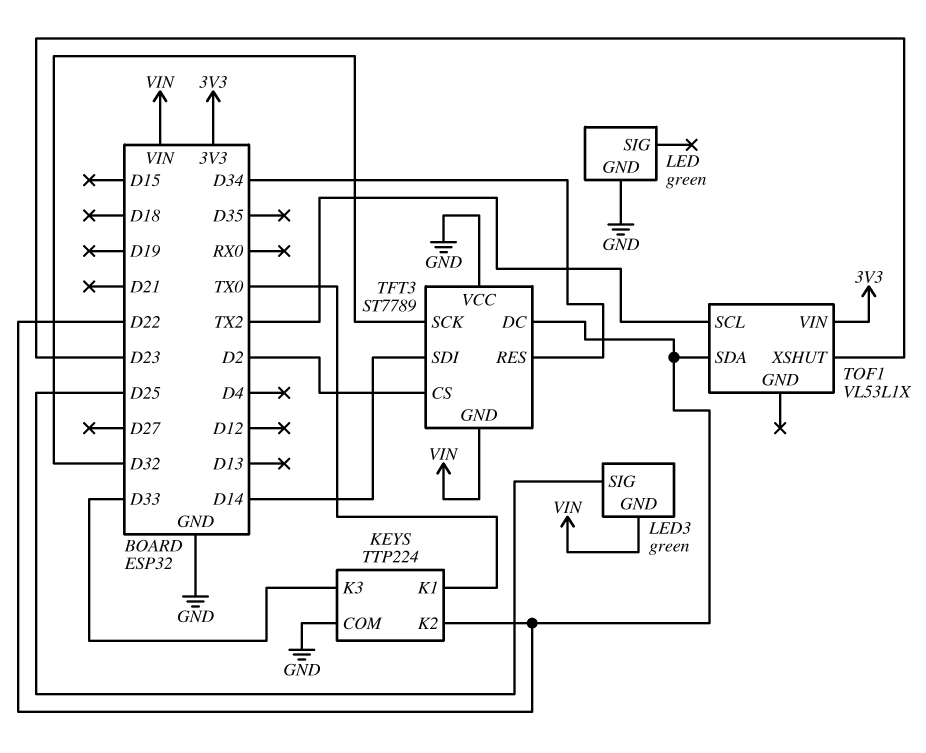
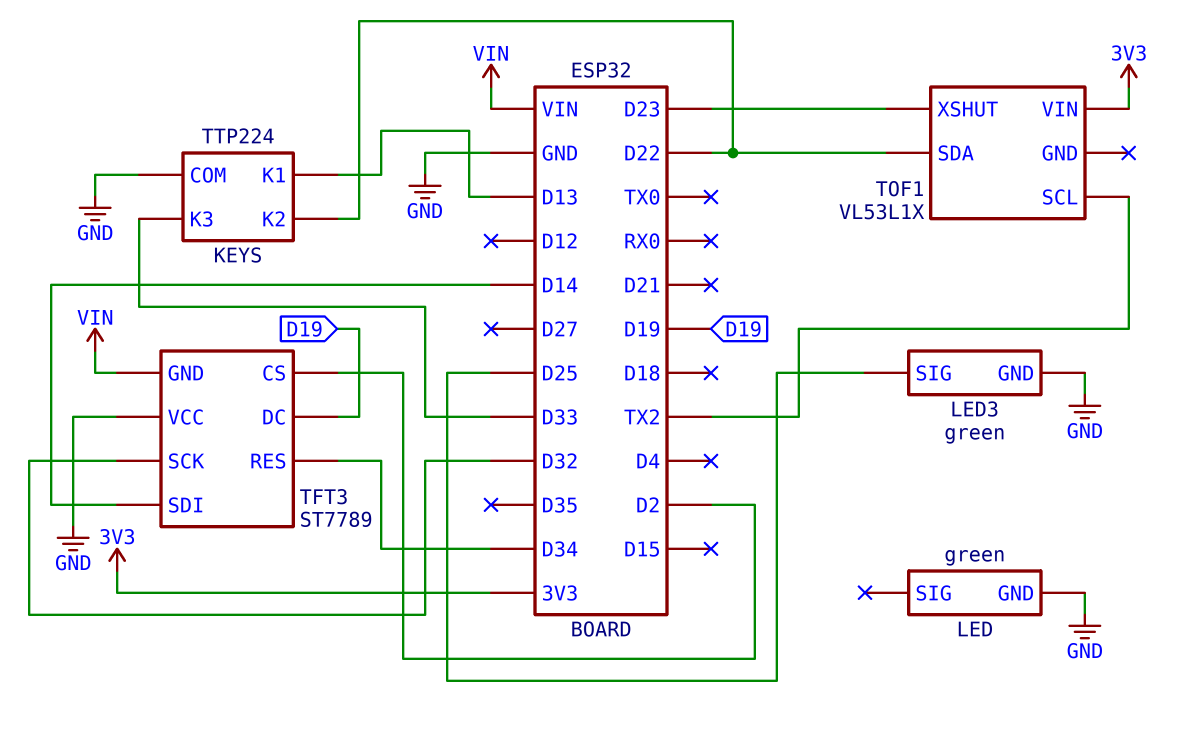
KEYS pin K1: TX0 -> D13
LED3 pin GND: VIN -> GND
TFT3 pin DC: D22 -> D19

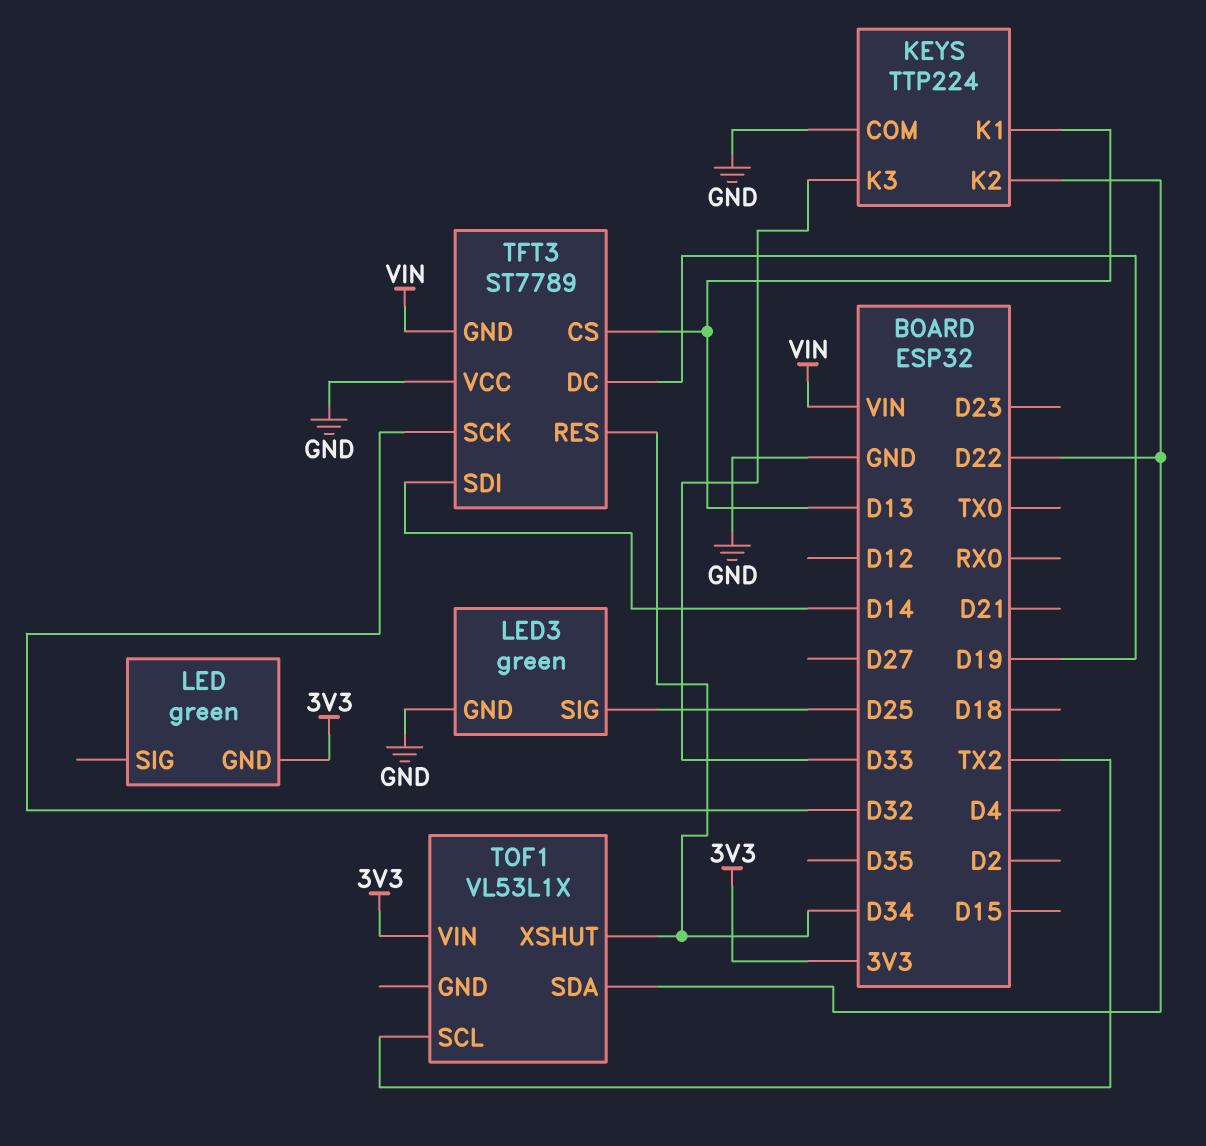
LED pin GND: GND -> 3V3
TFT3 pin CS: D2 -> D13
TOF1 pin XSHUT: D23 -> D34

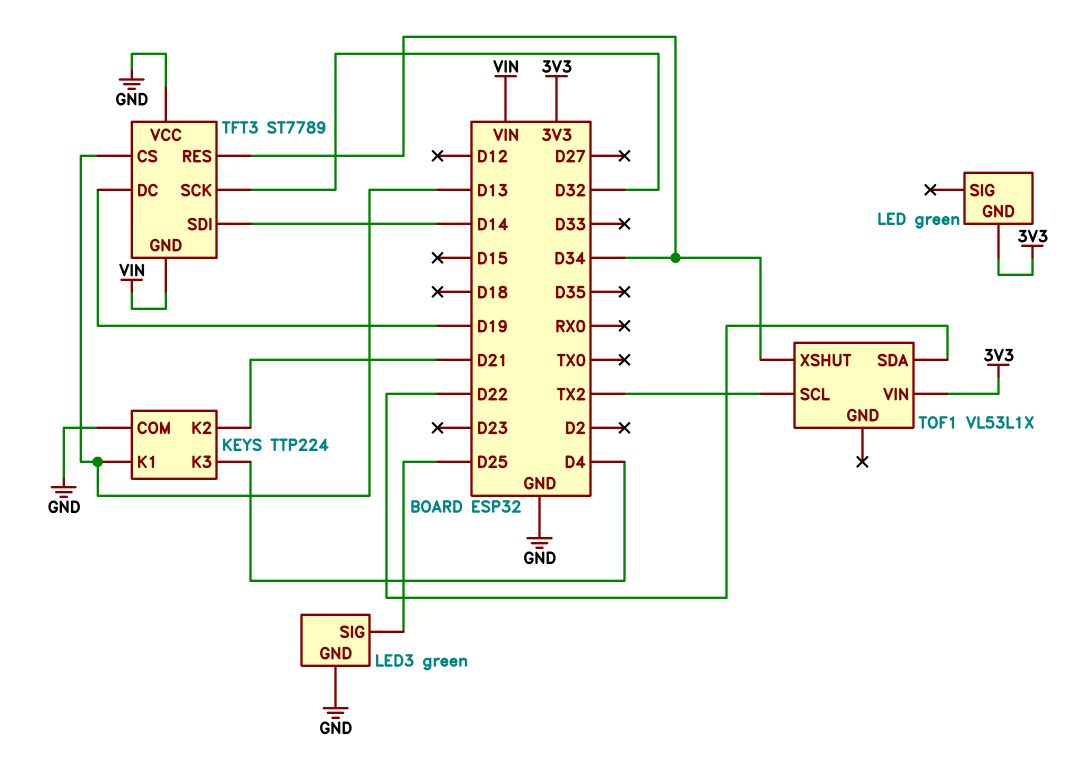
KEYS pin K2: D22 -> D21
KEYS pin K3: D33 -> D4

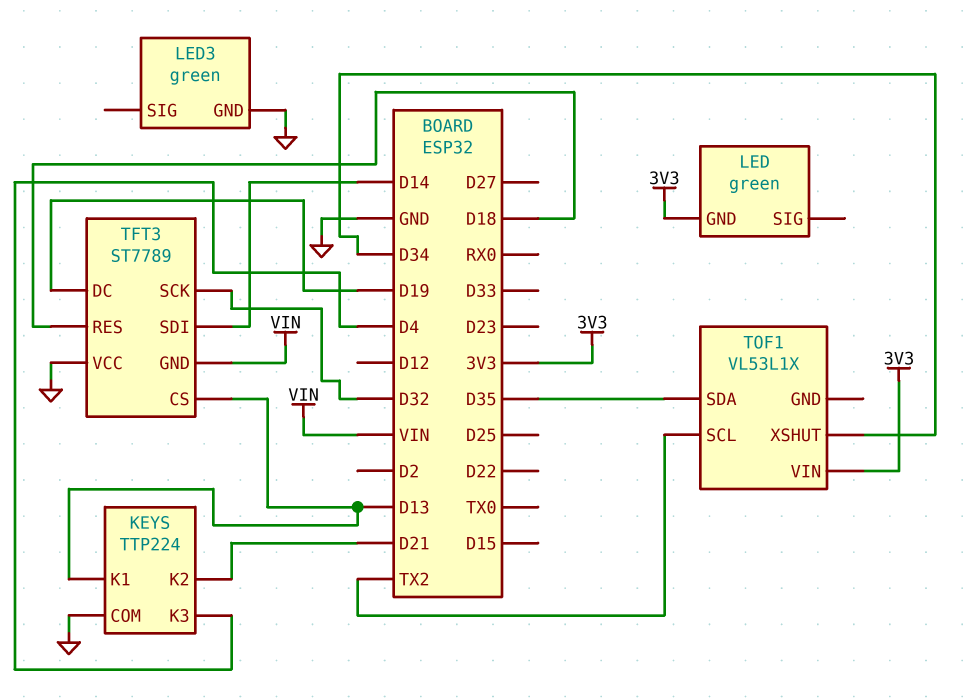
LED3 pin SIG: D25 -> none
TFT3 pin RES: D34 -> D18
TOF1 pin SDA: D22 -> D35

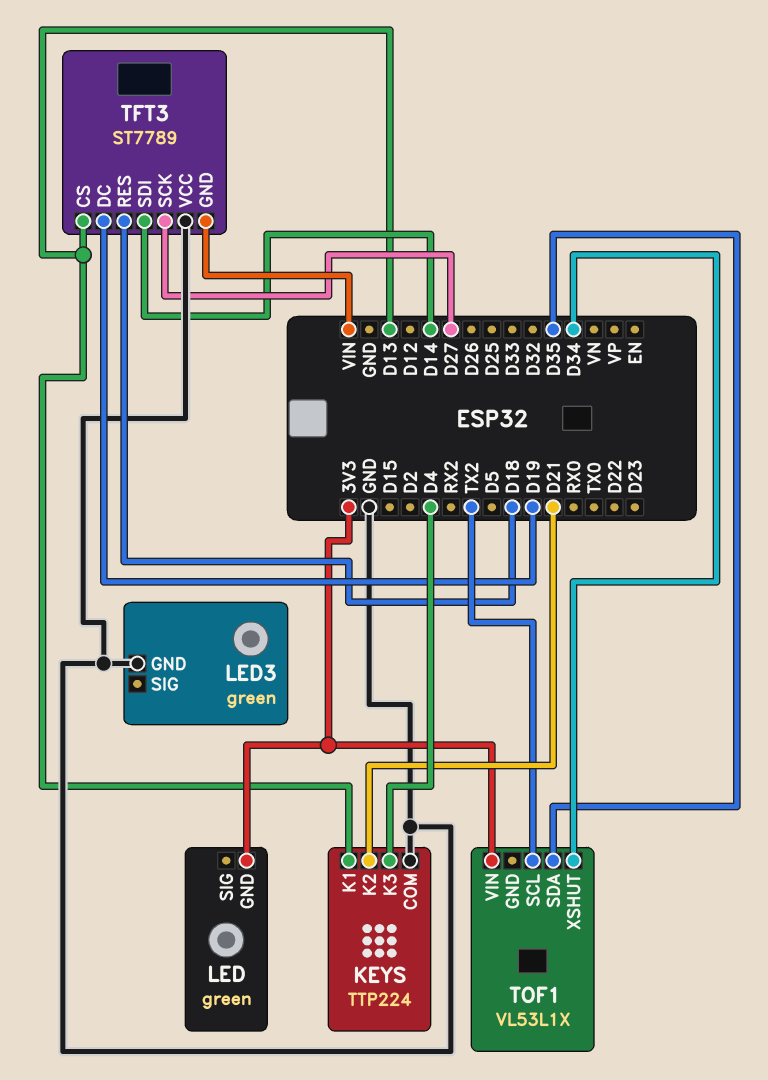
TFT3 pin SCK: D32 -> D27

